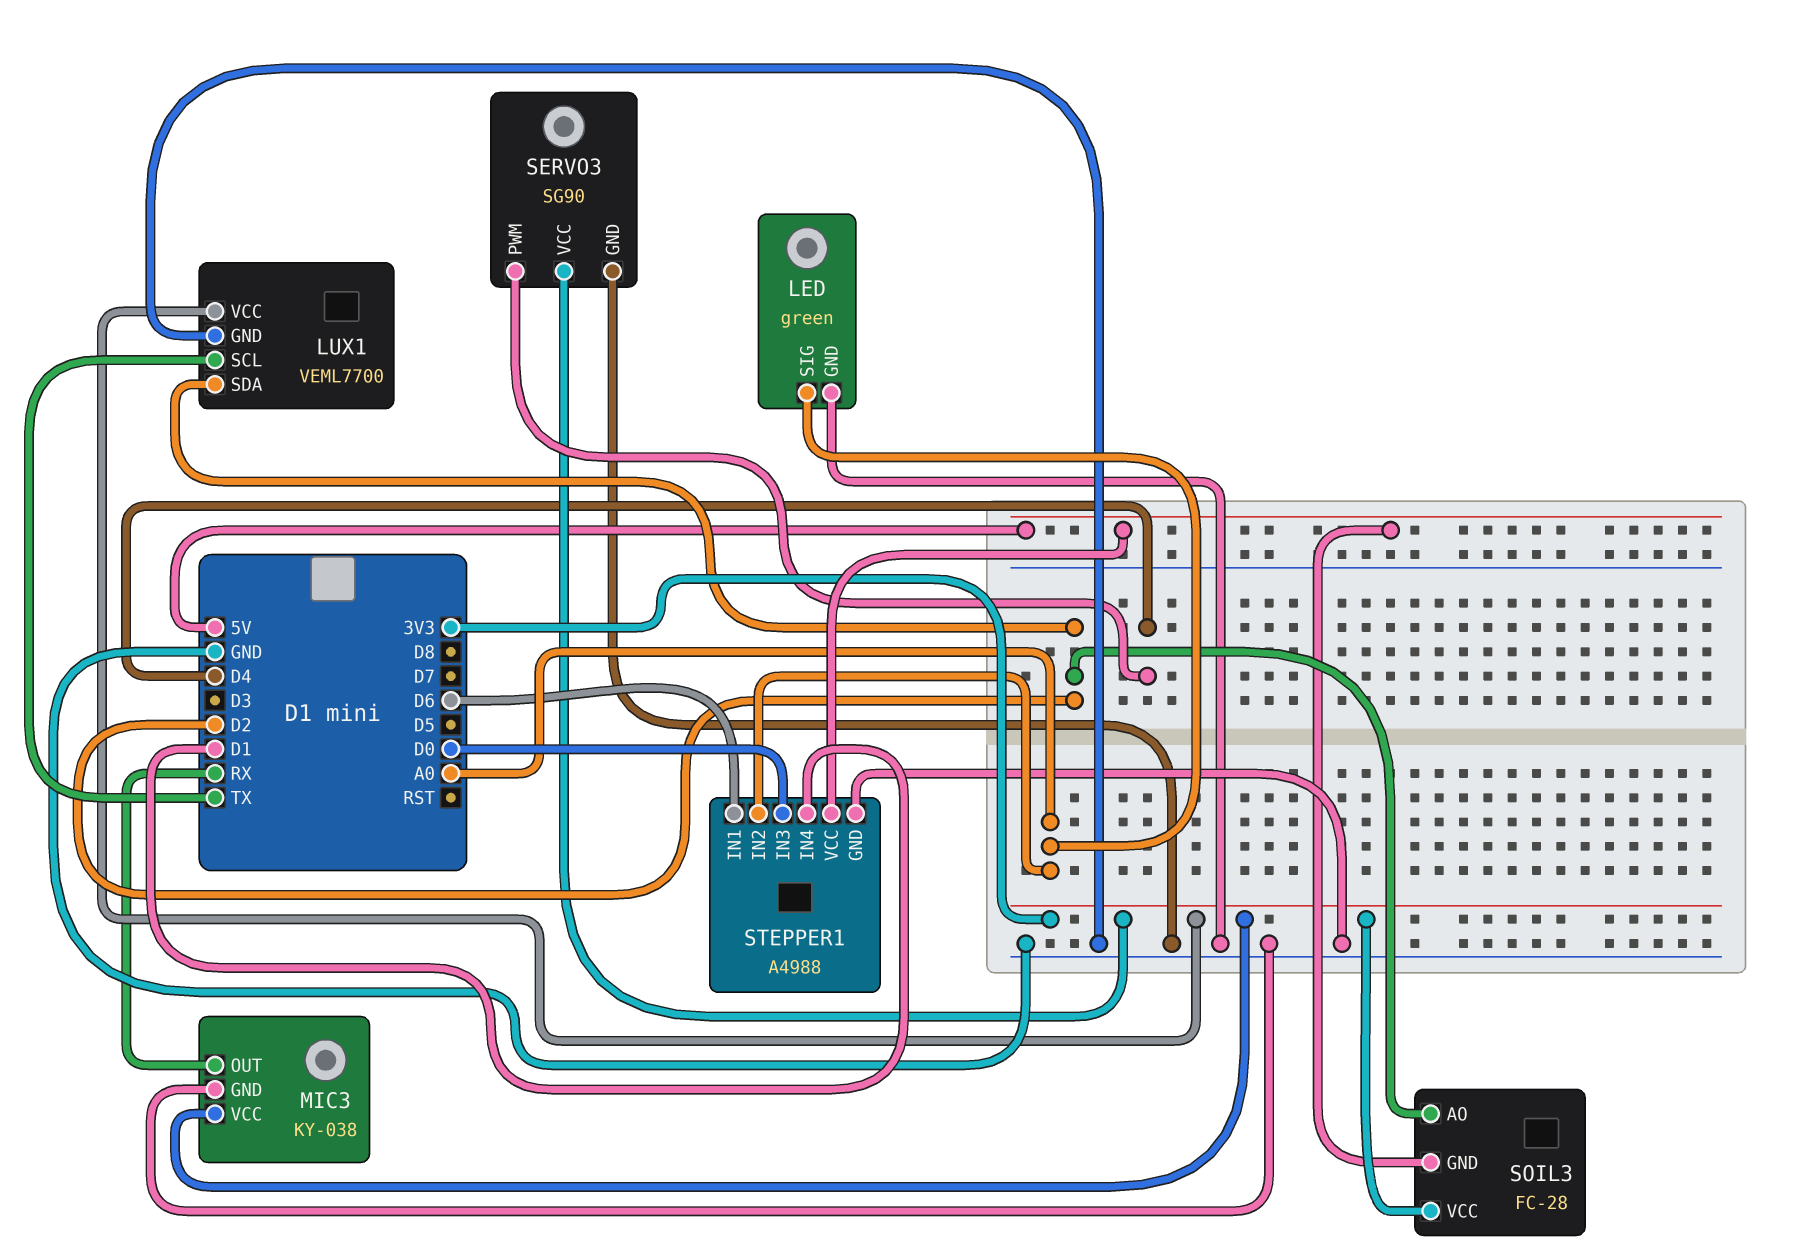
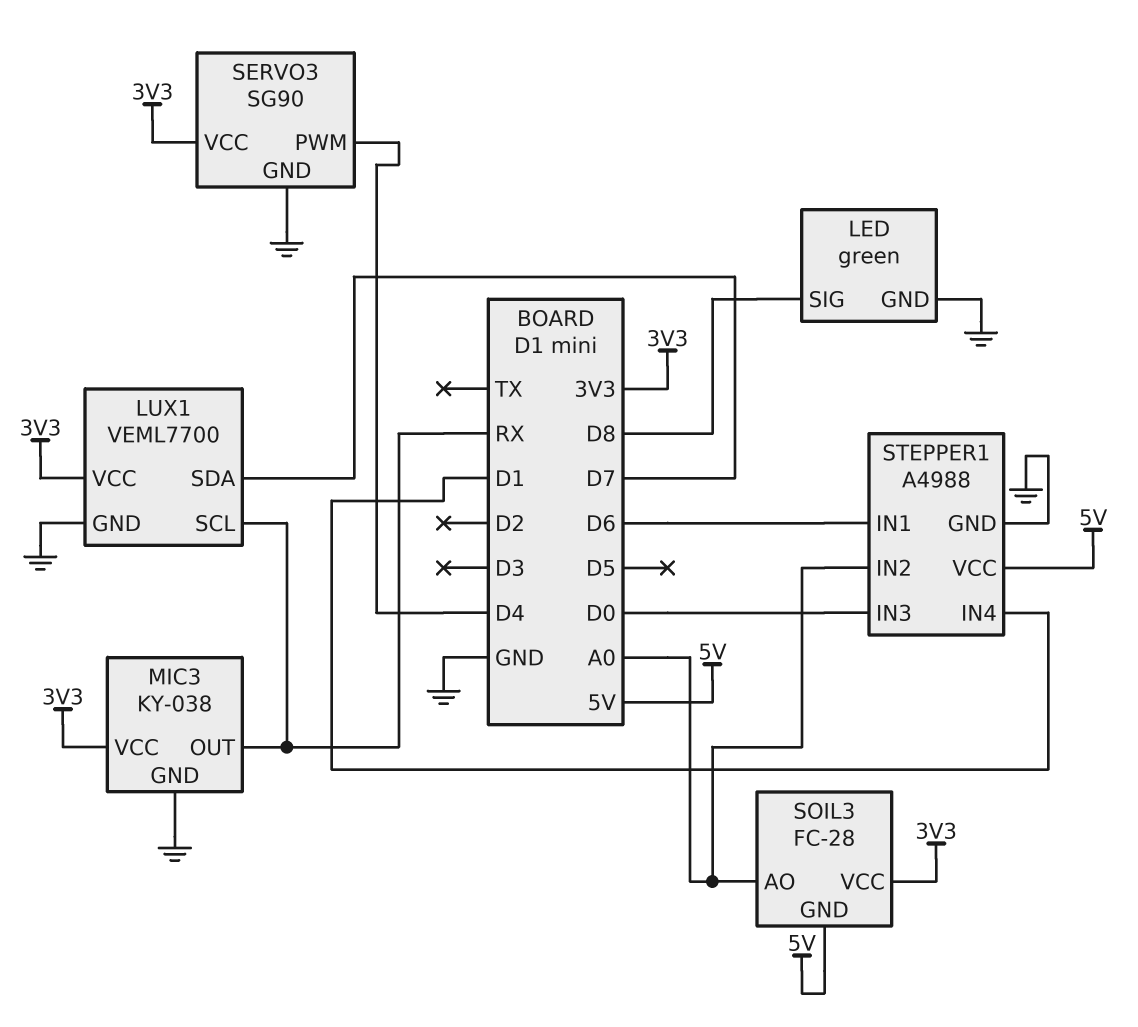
LED pin SIG: A0 -> D8
LUX1 pin SCL: TX -> RX
LUX1 pin SDA: D2 -> D7
SOIL3 pin AO: D2 -> A0

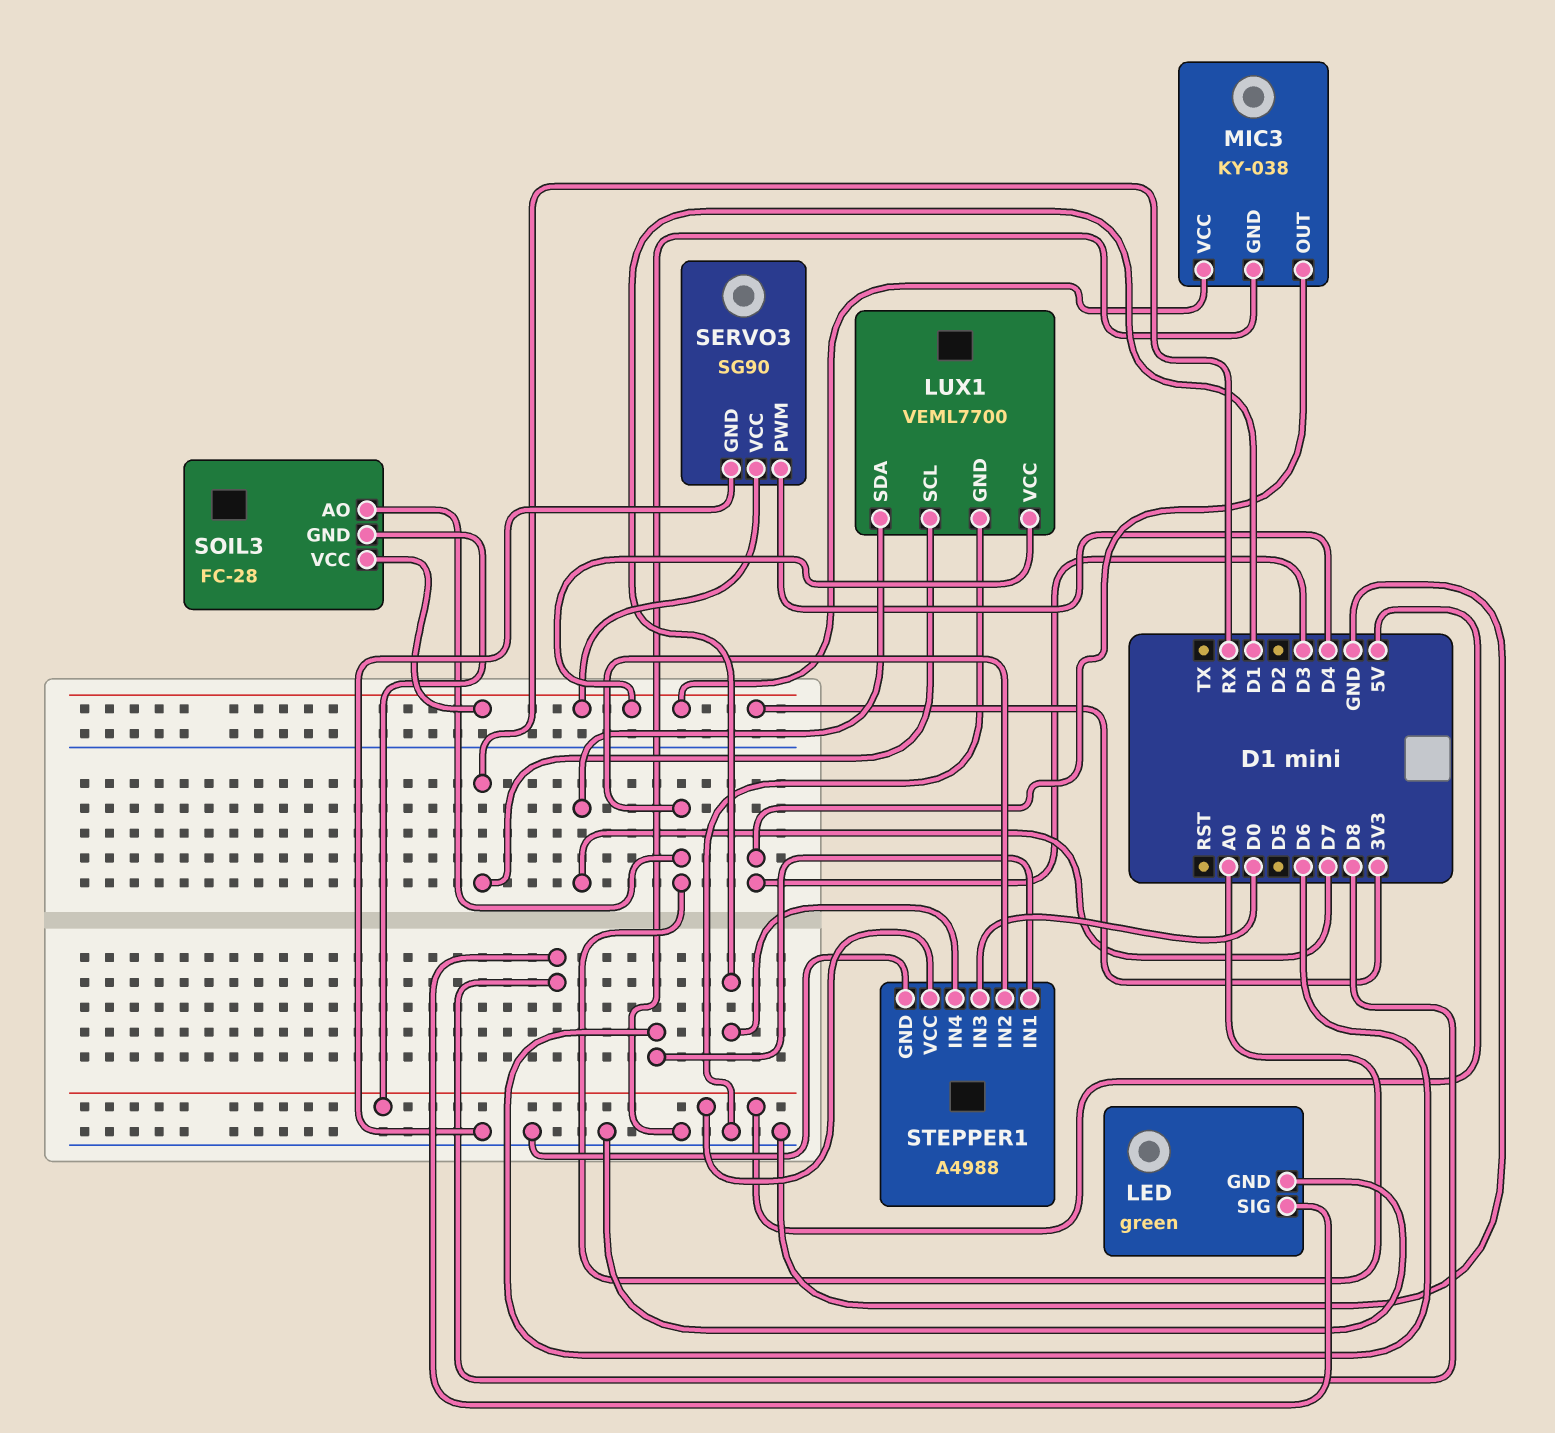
MIC3 pin OUT: RX -> D3

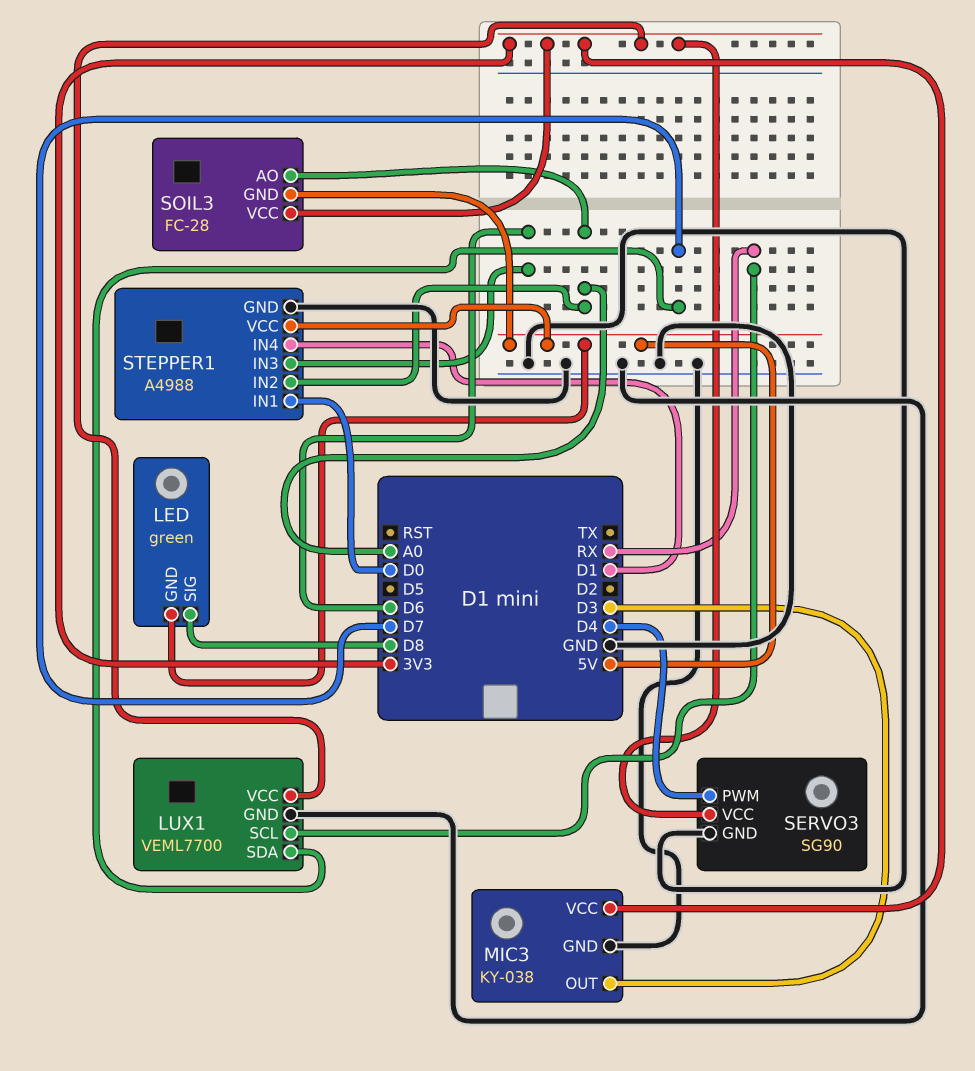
LED pin GND: GND -> 5V
STEPPER1 pin IN1: D6 -> D0
STEPPER1 pin IN3: D0 -> D6

